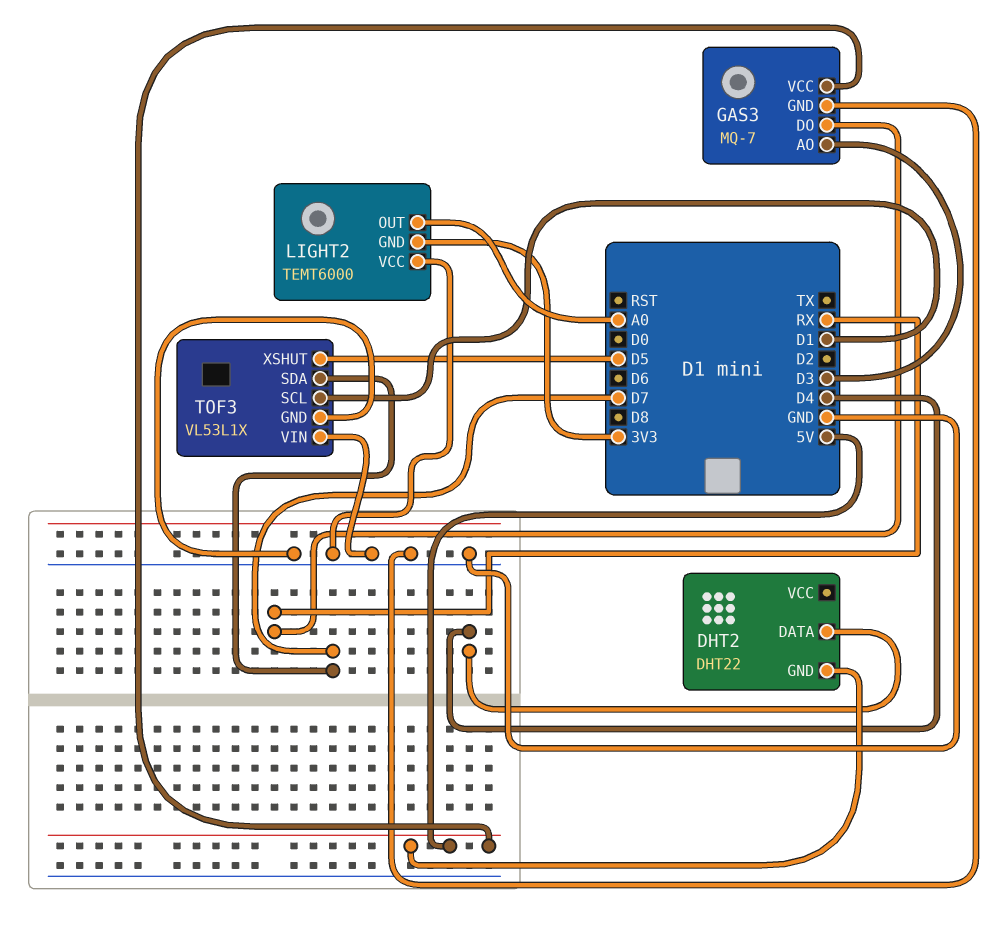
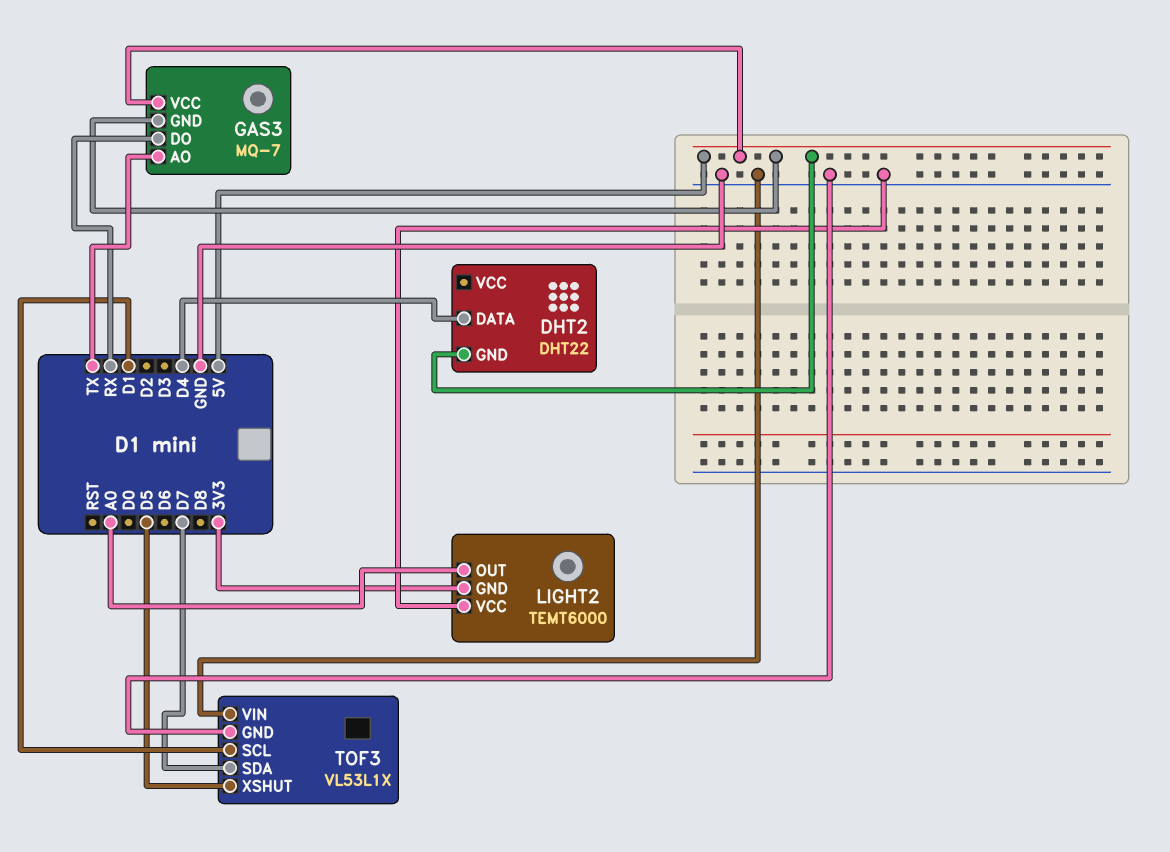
GAS3 pin AO: D3 -> TX
GAS3 pin GND: GND -> 5V

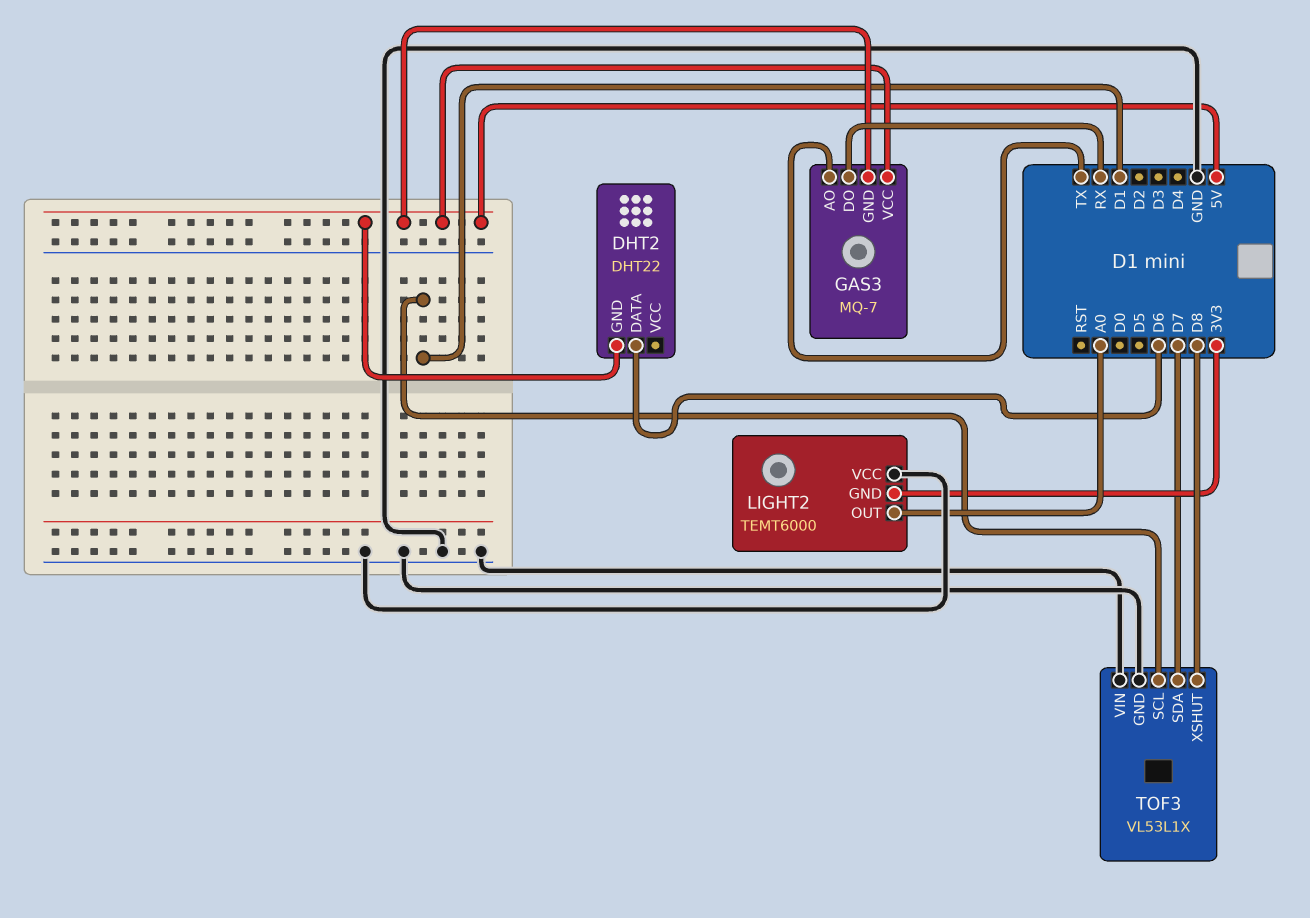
DHT2 pin DATA: D4 -> D6
TOF3 pin XSHUT: D5 -> D8

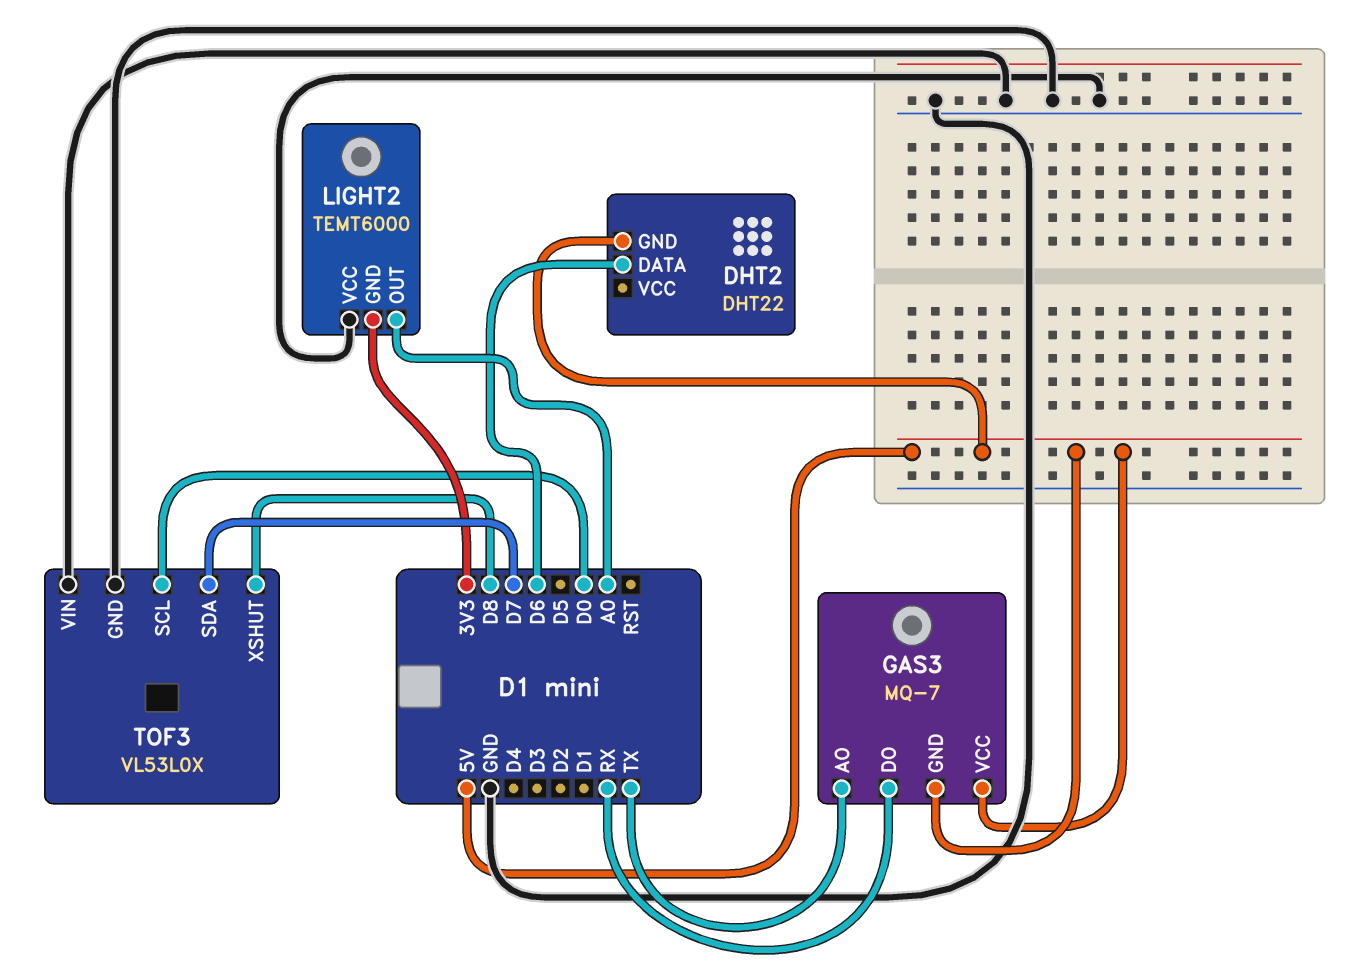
TOF3: VL53L1X -> VL53L0X
TOF3 pin SCL: D1 -> D0

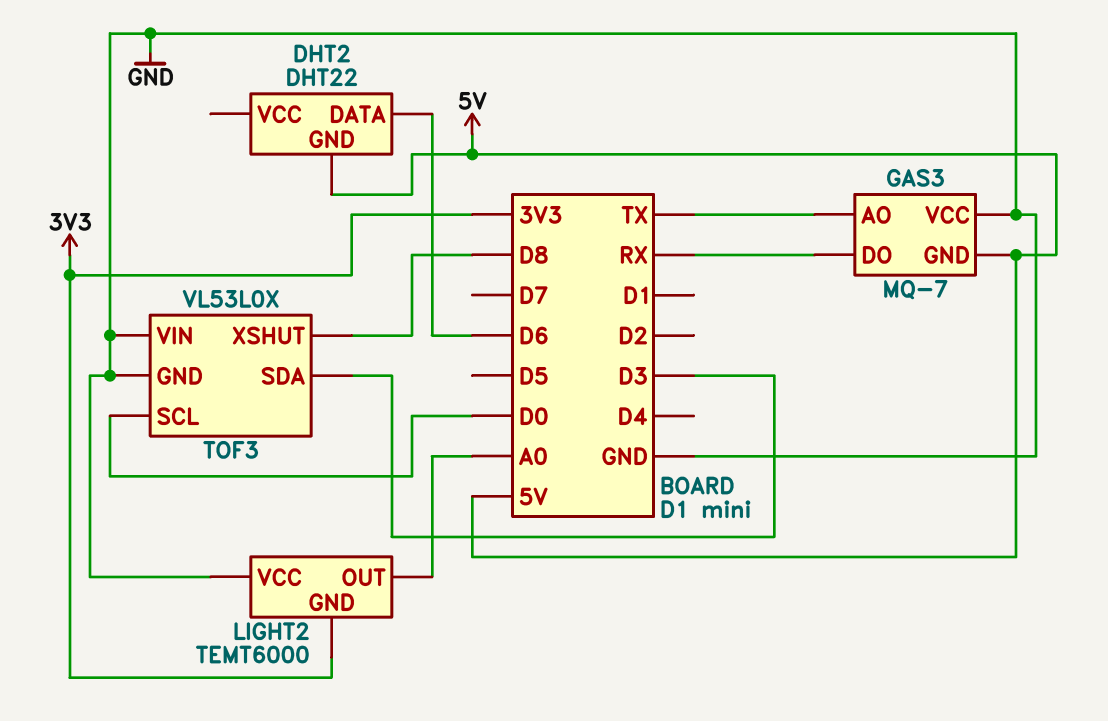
GAS3 pin VCC: 5V -> GND
TOF3 pin SDA: D7 -> D3

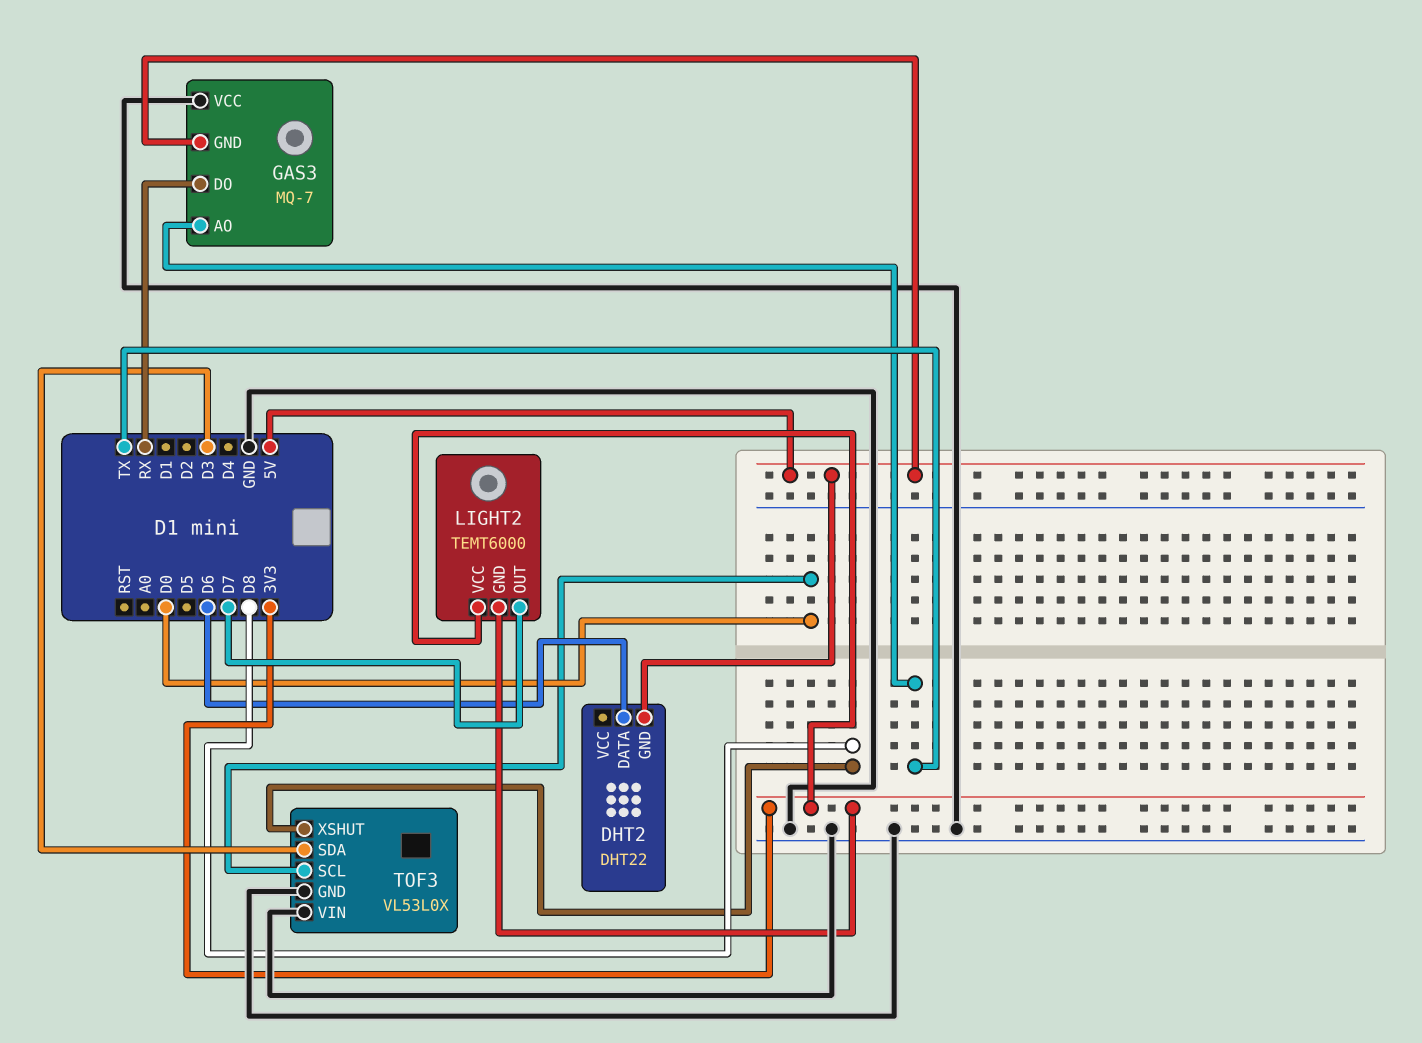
LIGHT2 pin OUT: A0 -> D7
LIGHT2 pin VCC: GND -> 3V3

